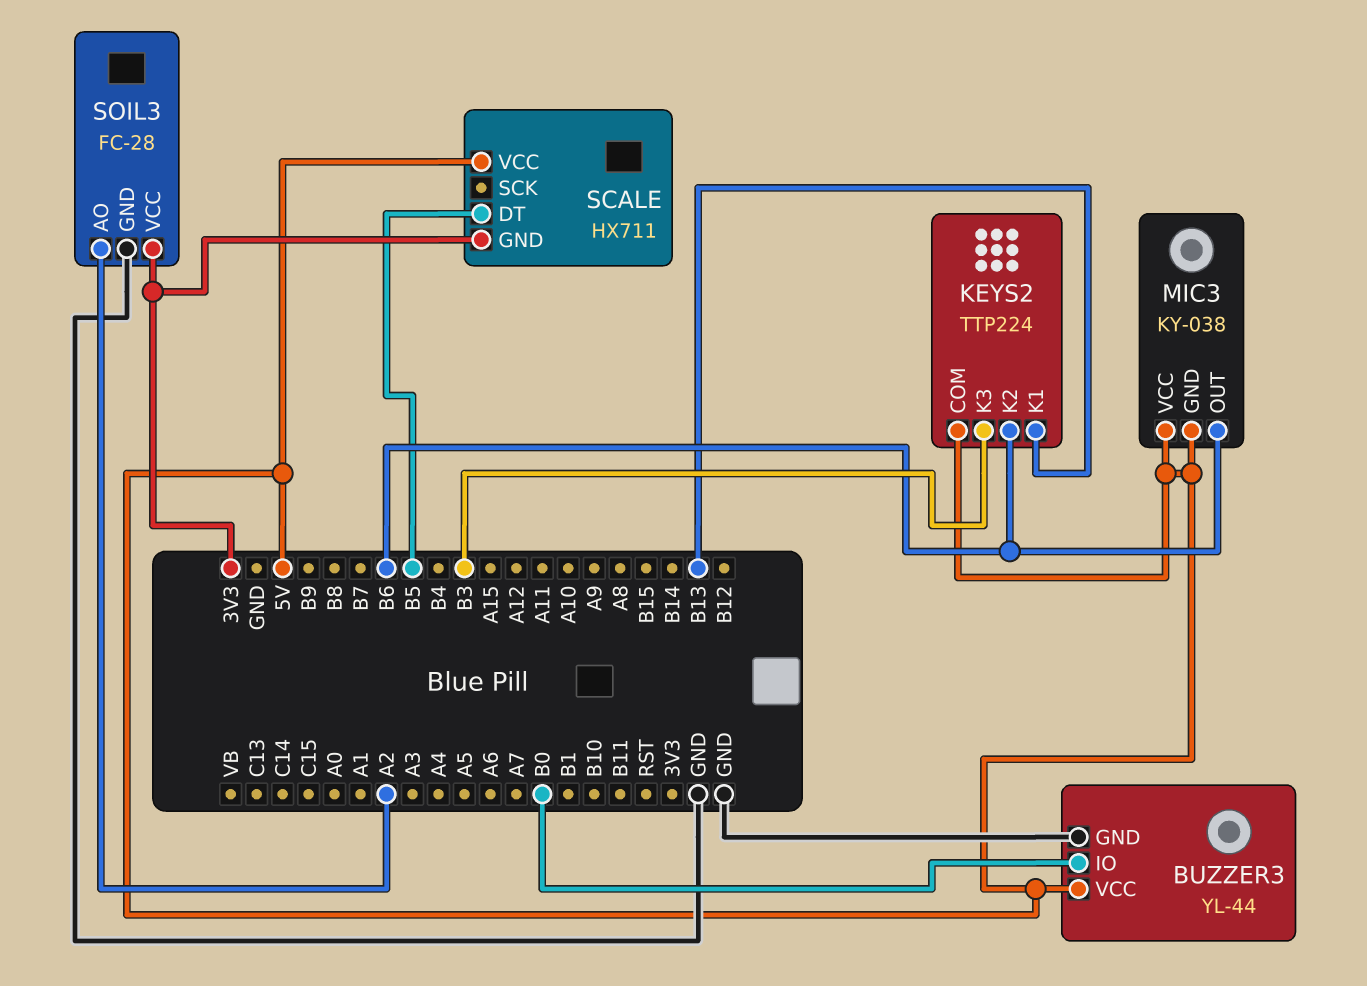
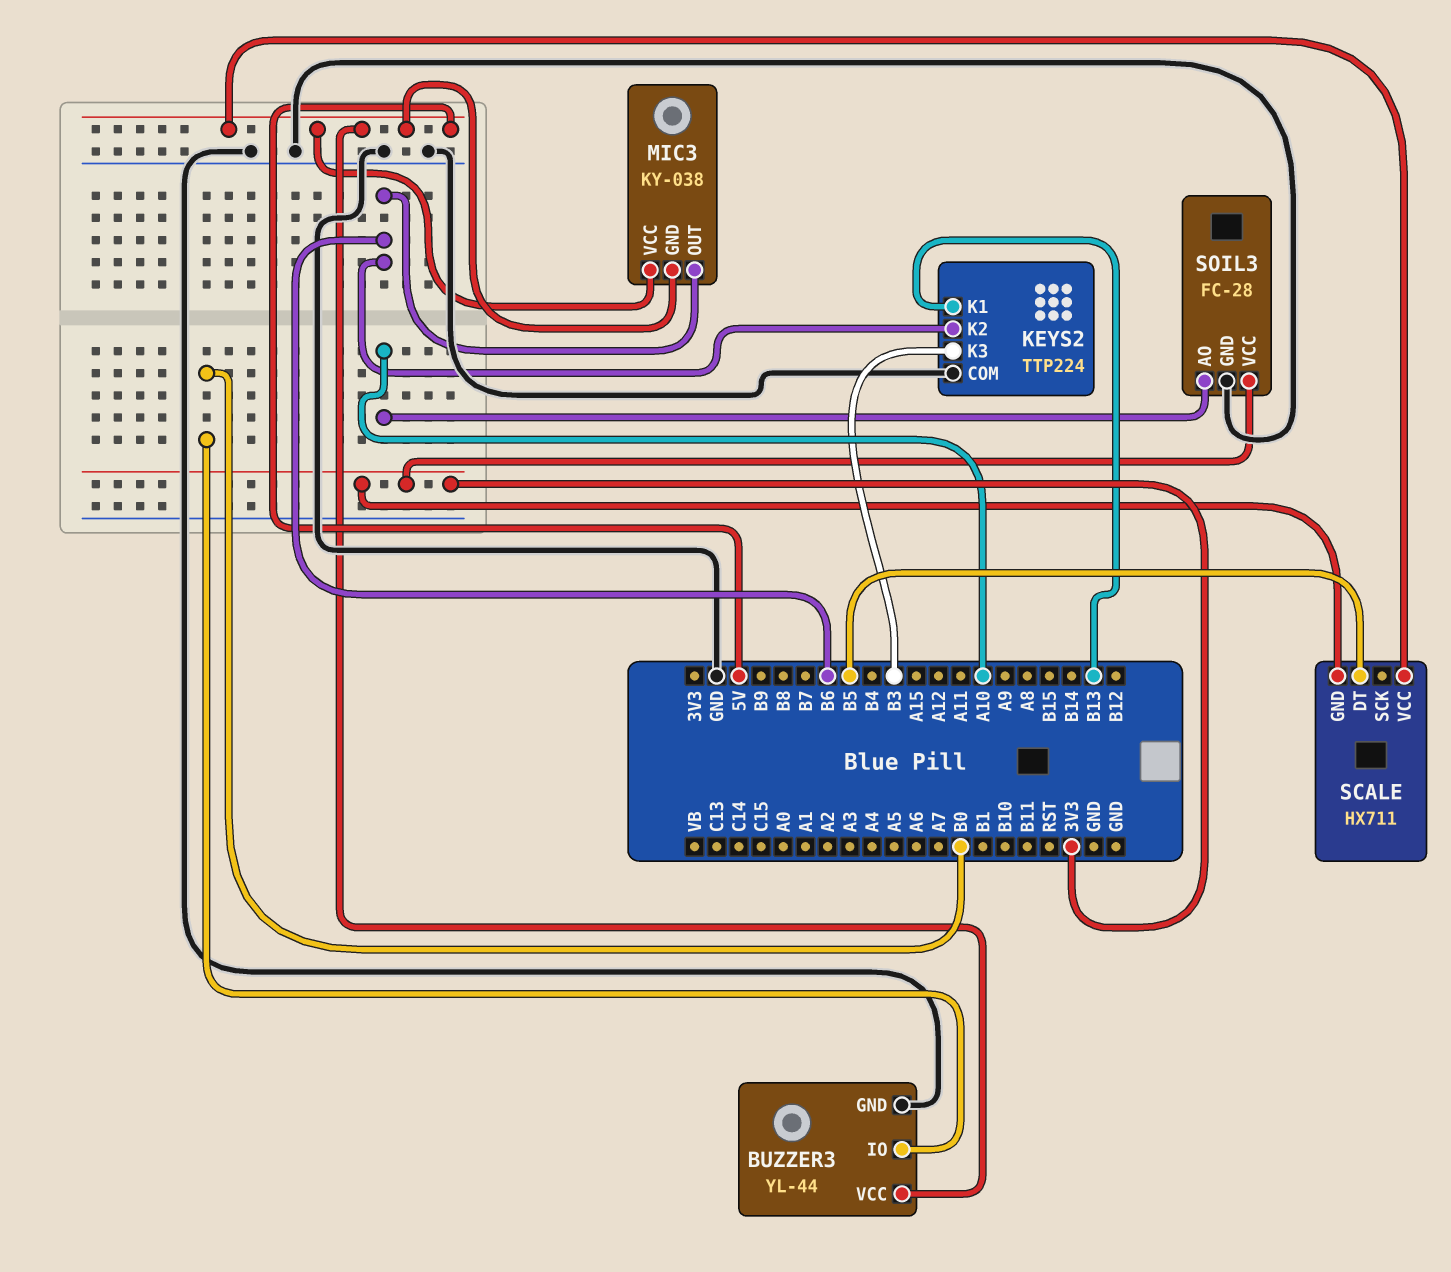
KEYS2 pin COM: 5V -> GND
SOIL3 pin AO: A2 -> A10

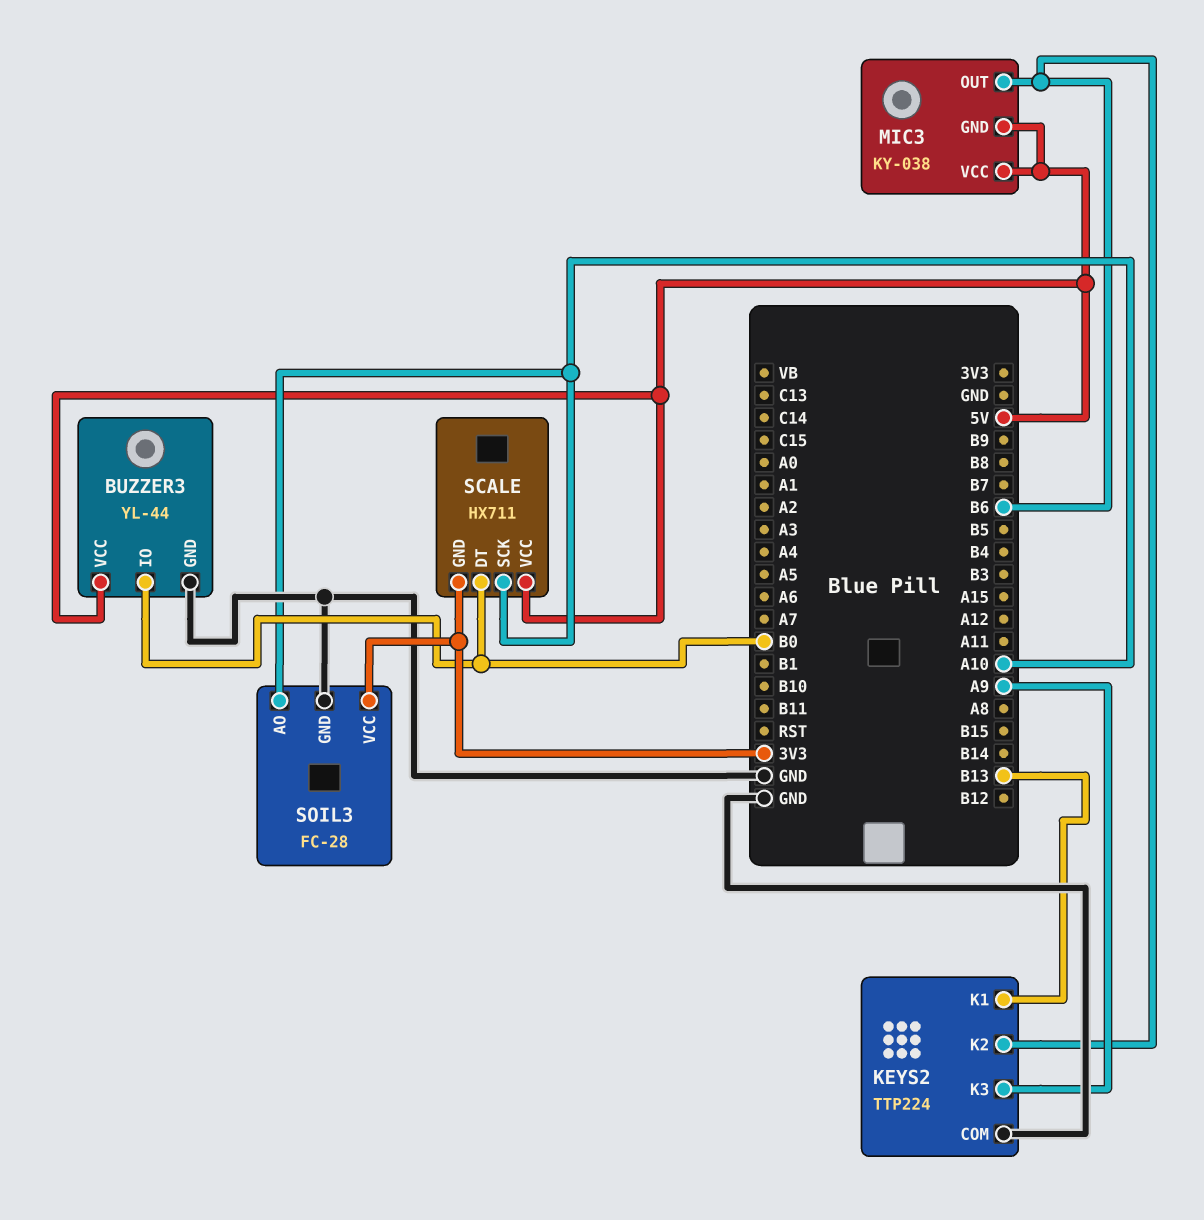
KEYS2 pin K3: B3 -> A9
SCALE pin DT: B5 -> B0
SCALE pin SCK: none -> A10

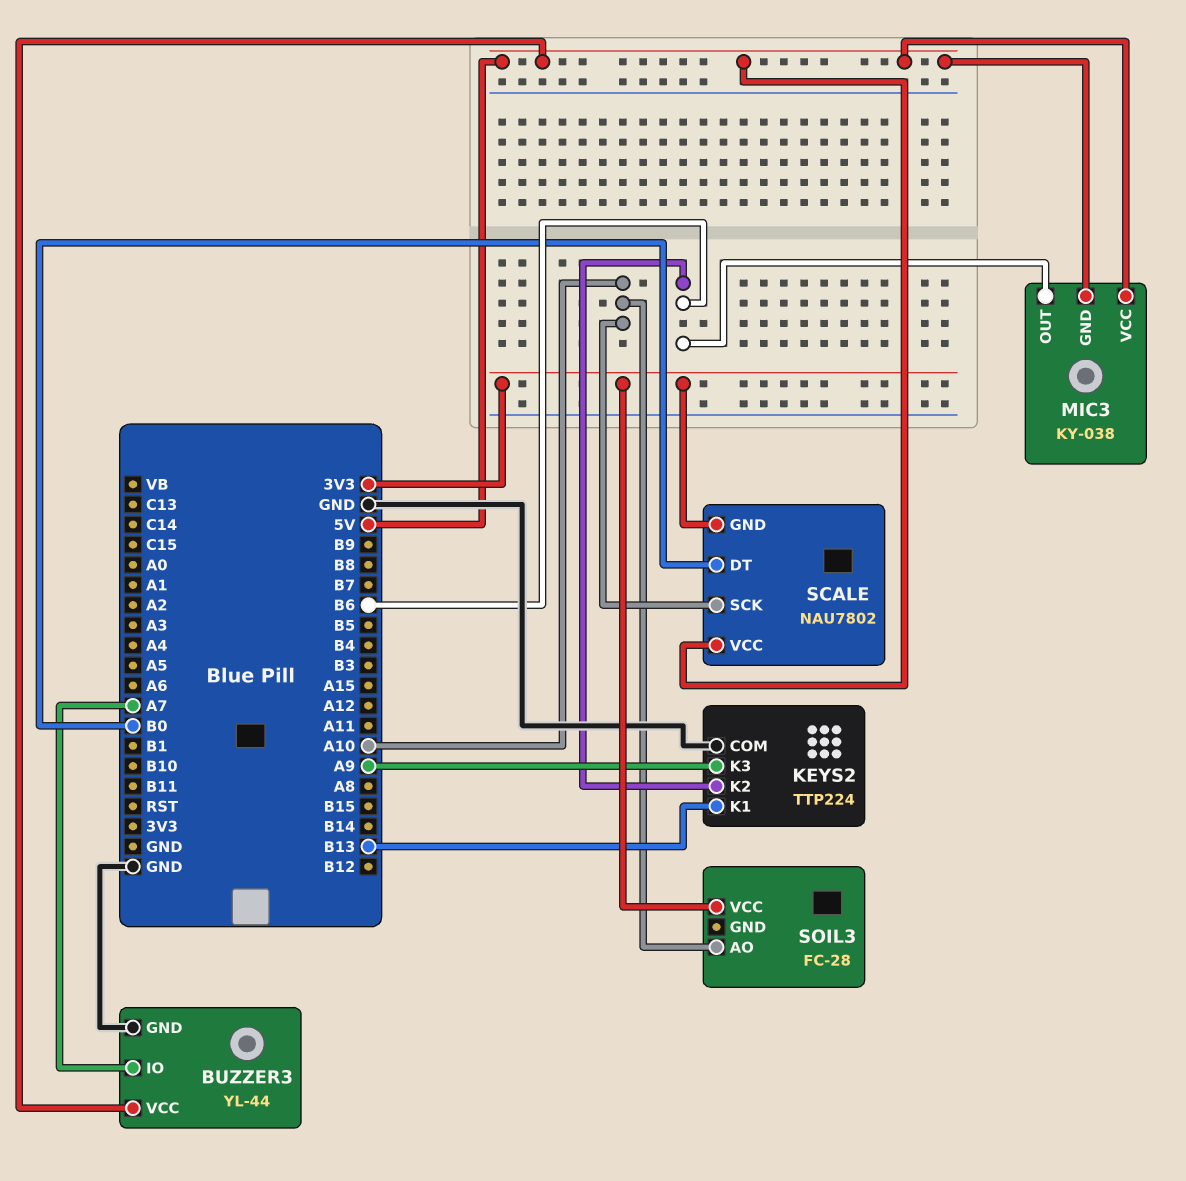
BUZZER3 pin IO: B0 -> A7
SCALE: HX711 -> NAU7802
SOIL3 pin GND: GND -> none

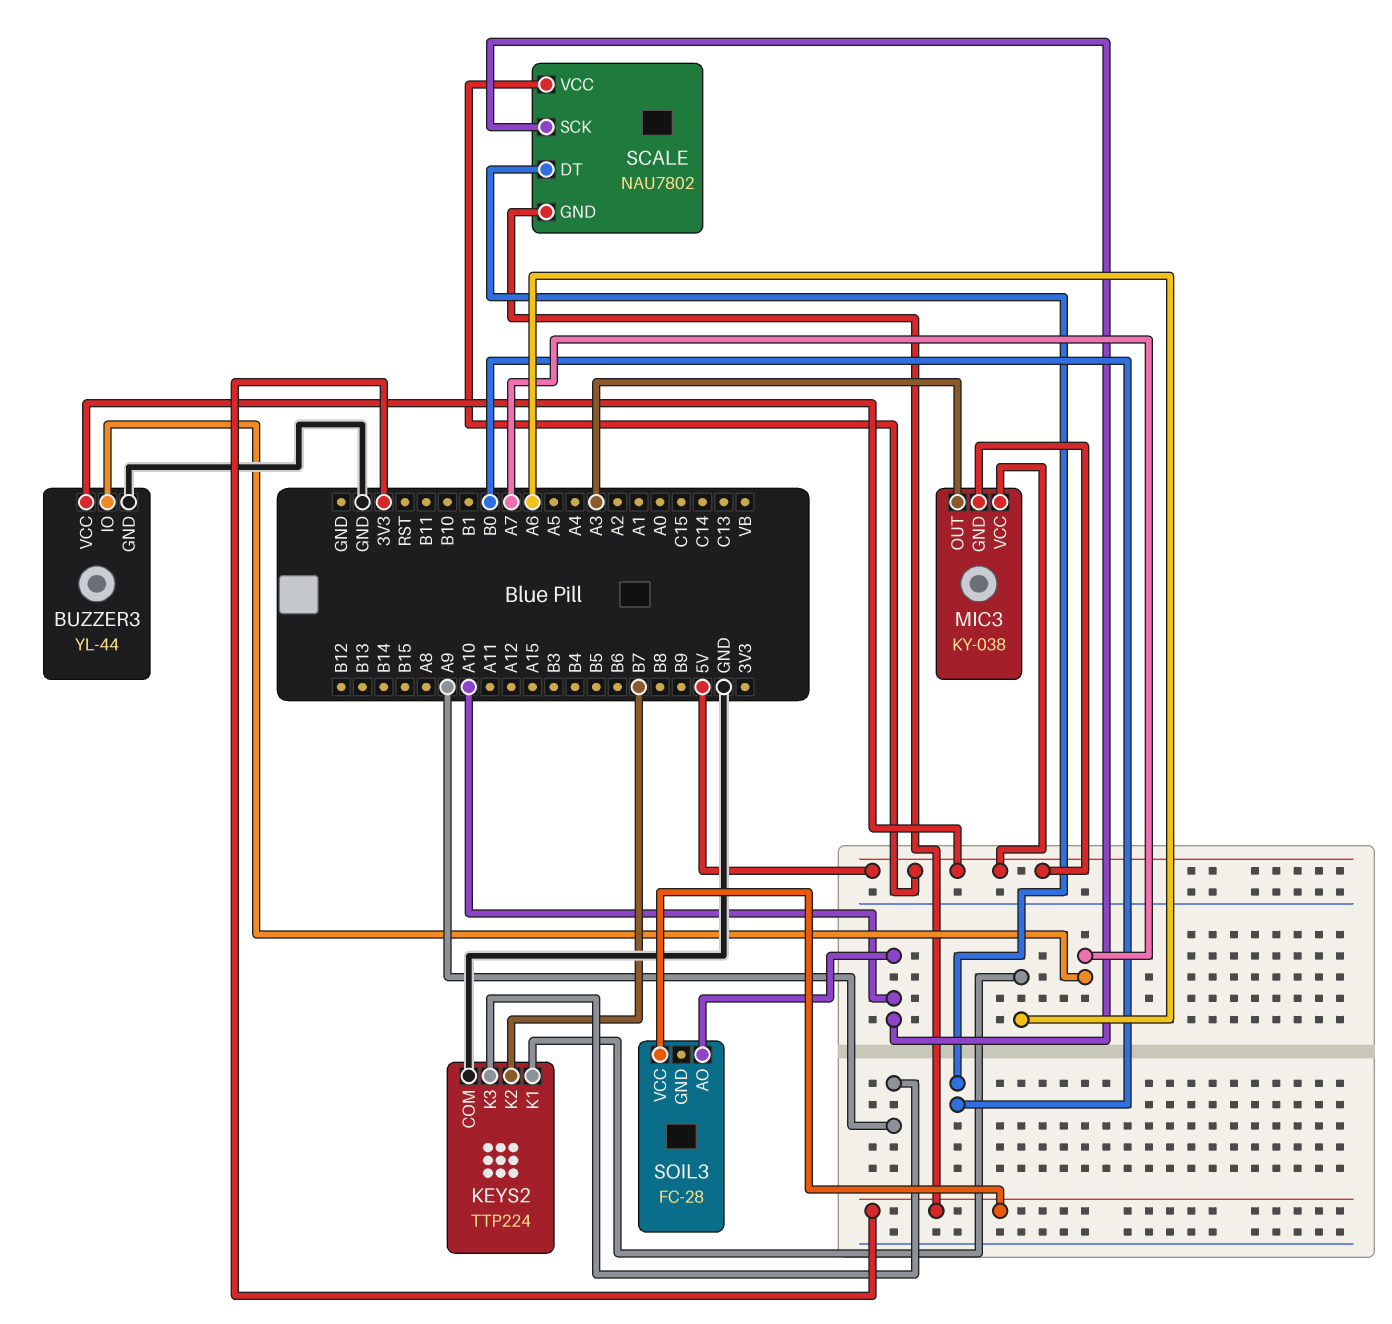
KEYS2 pin K1: B13 -> A6
KEYS2 pin K2: B6 -> B7
MIC3 pin OUT: B6 -> A3

